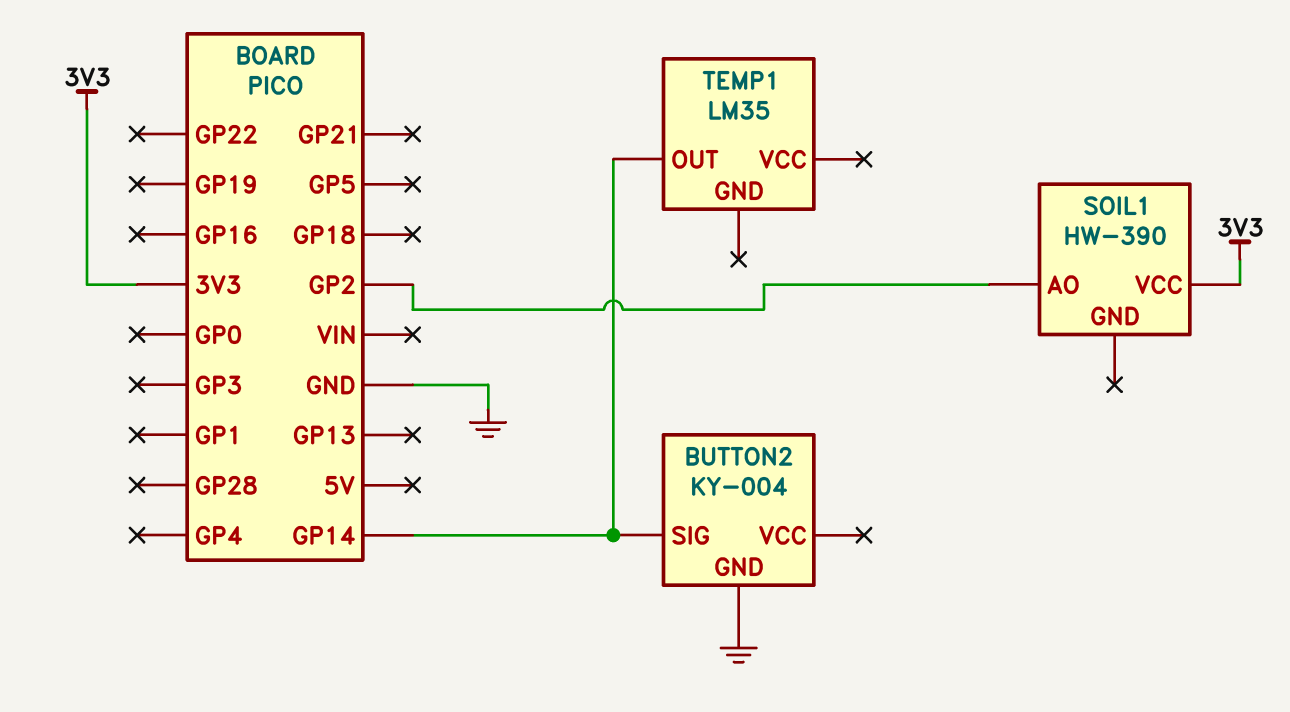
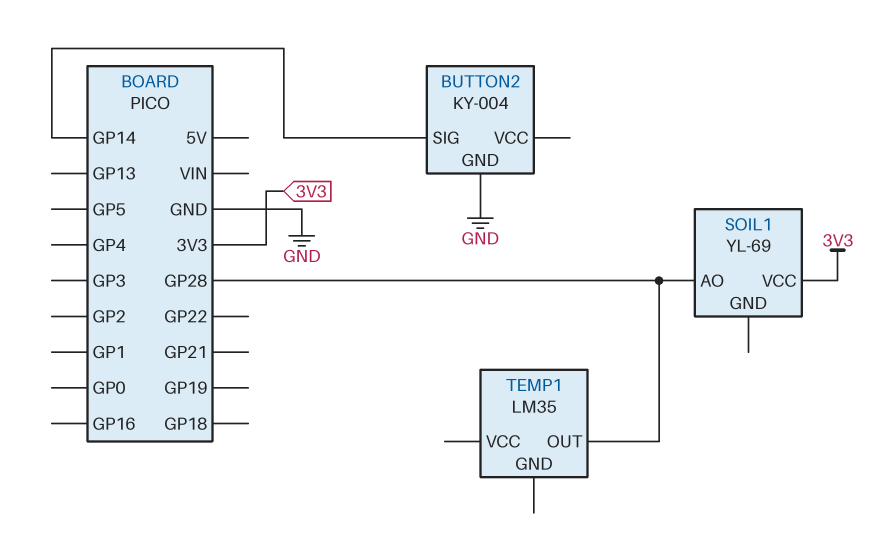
SOIL1: HW-390 -> YL-69
SOIL1 pin AO: GP2 -> GP28
TEMP1 pin OUT: GP14 -> GP28

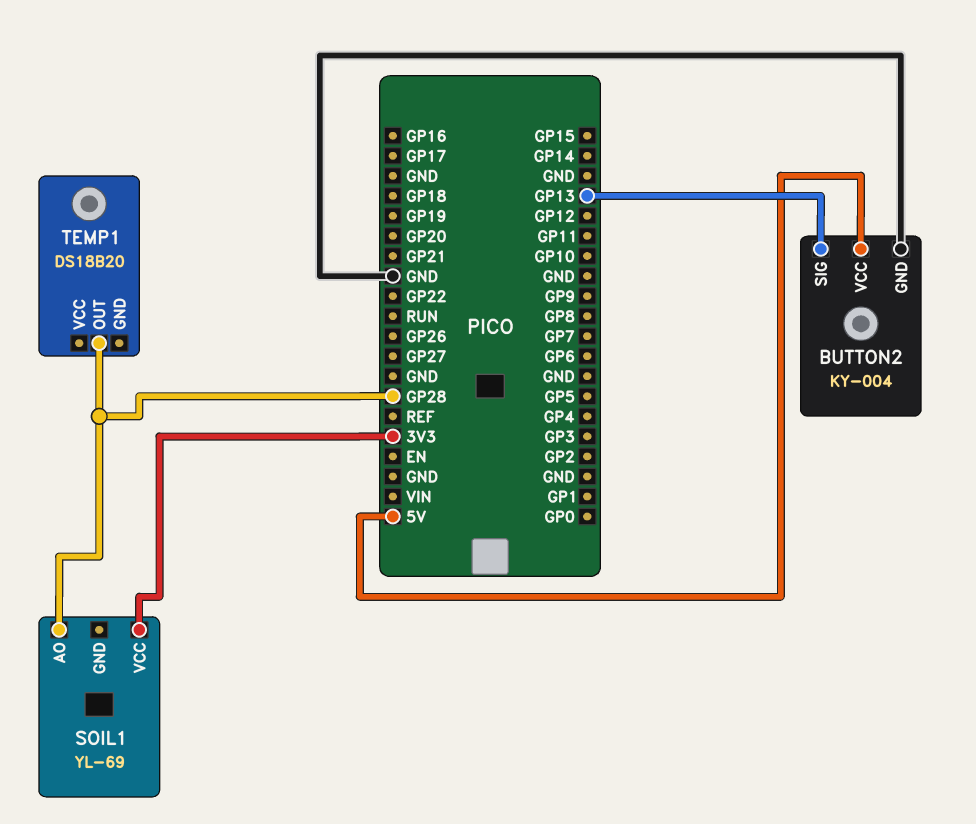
BUTTON2 pin SIG: GP14 -> GP13
BUTTON2 pin VCC: none -> 5V
TEMP1: LM35 -> DS18B20

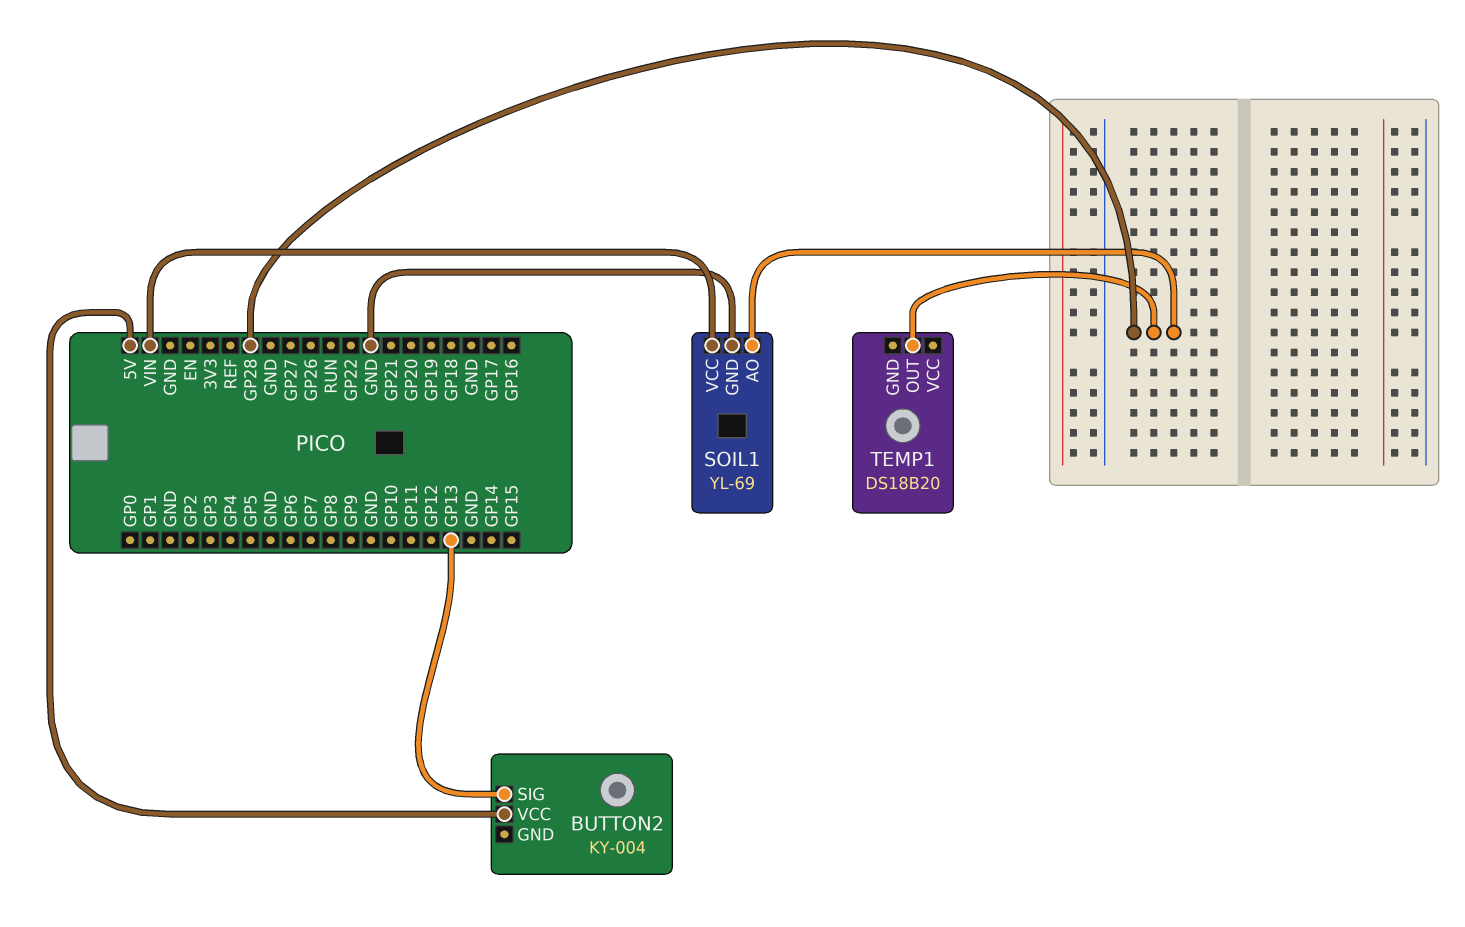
BUTTON2 pin GND: GND -> none
SOIL1 pin GND: none -> GND
SOIL1 pin VCC: 3V3 -> VIN

